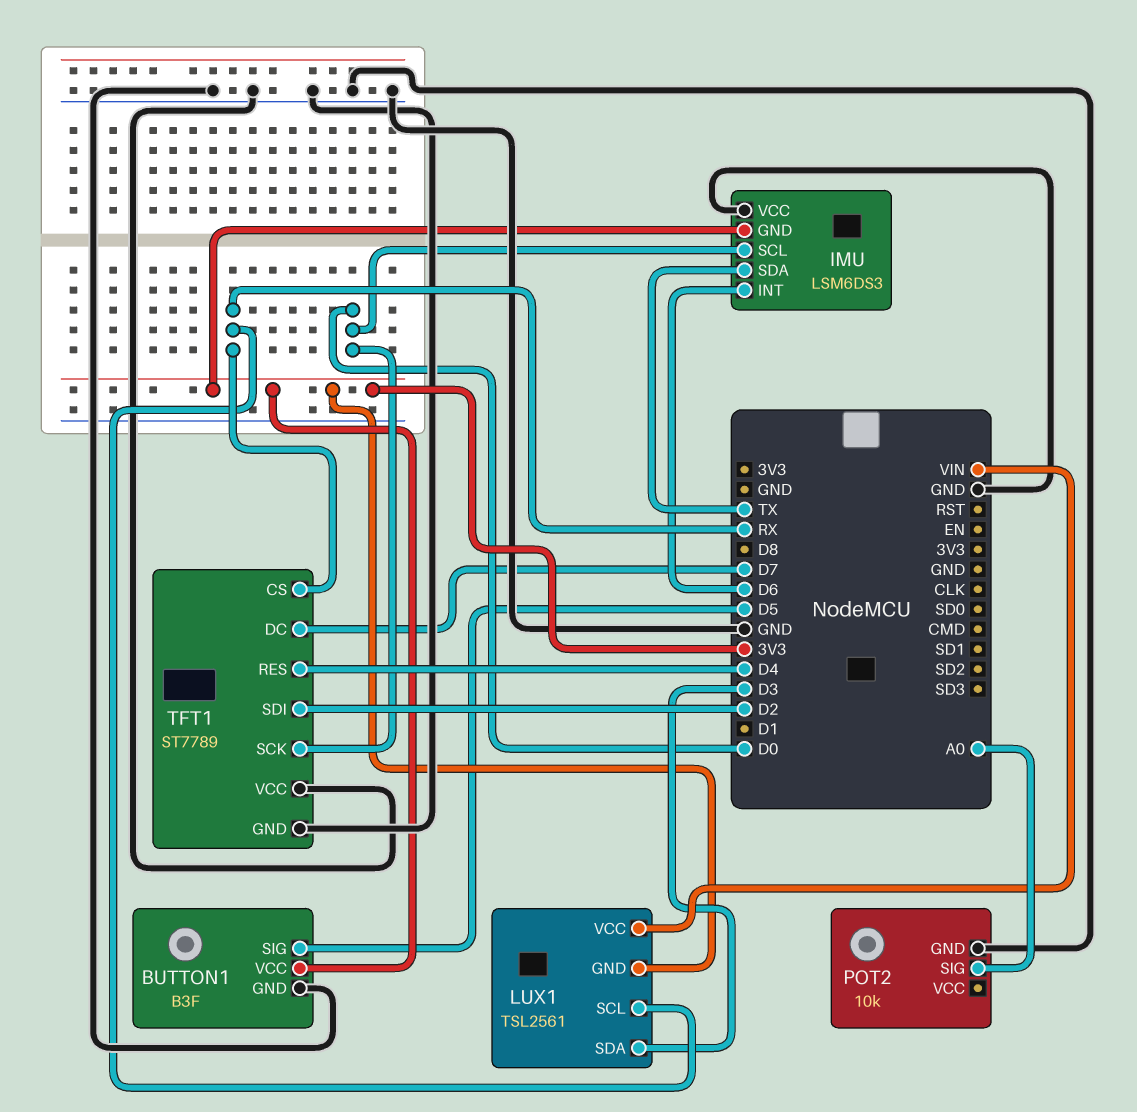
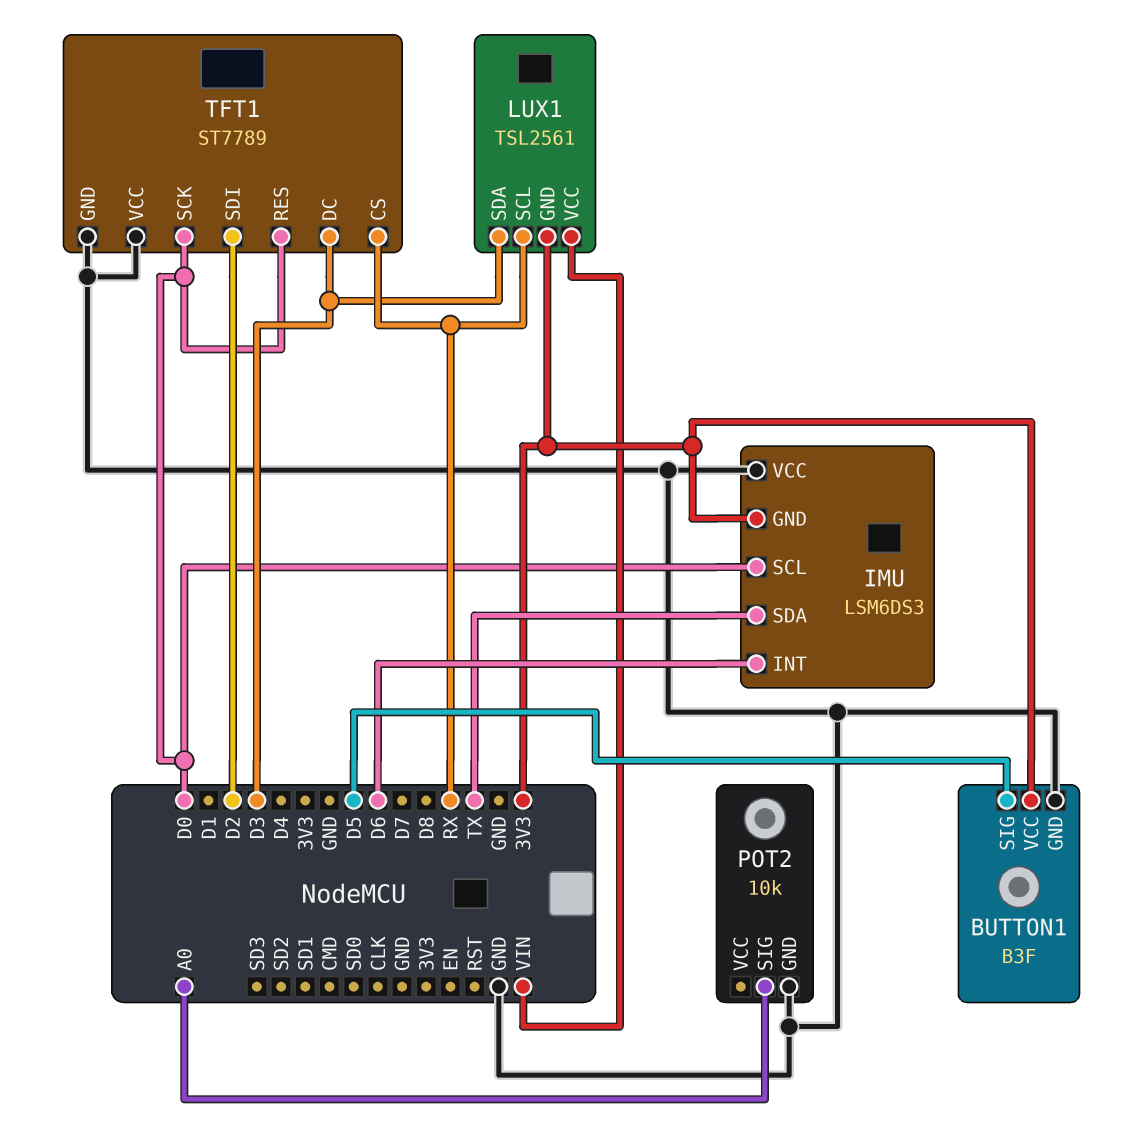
TFT1 pin DC: D7 -> D3
TFT1 pin RES: D4 -> D0

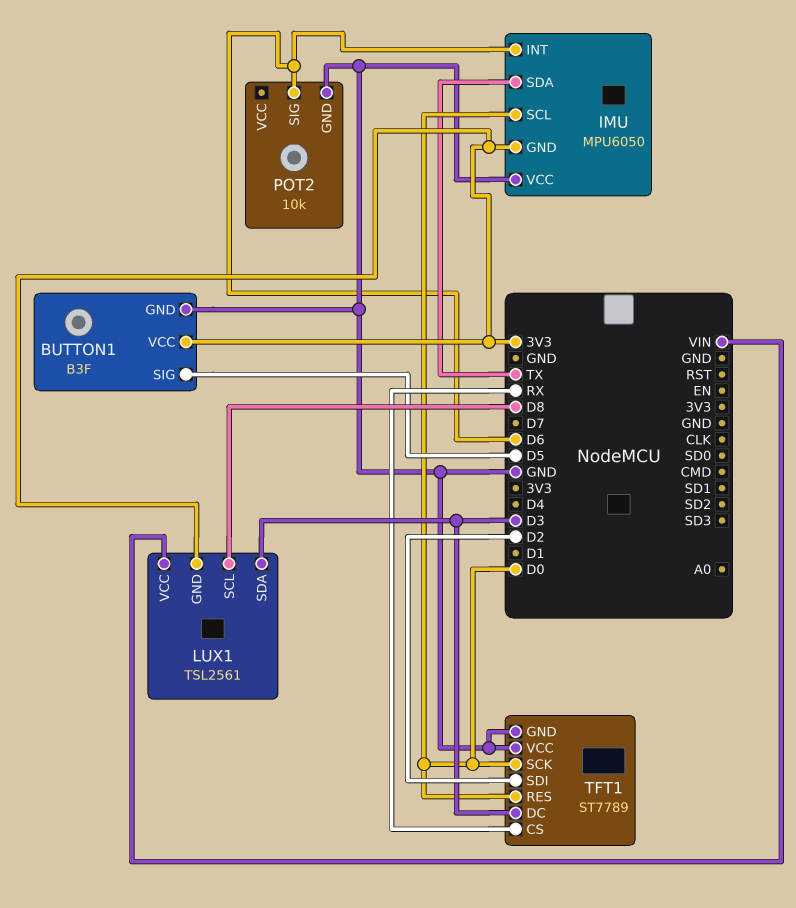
IMU: LSM6DS3 -> MPU6050
LUX1 pin SCL: RX -> D8
POT2 pin SIG: A0 -> D6

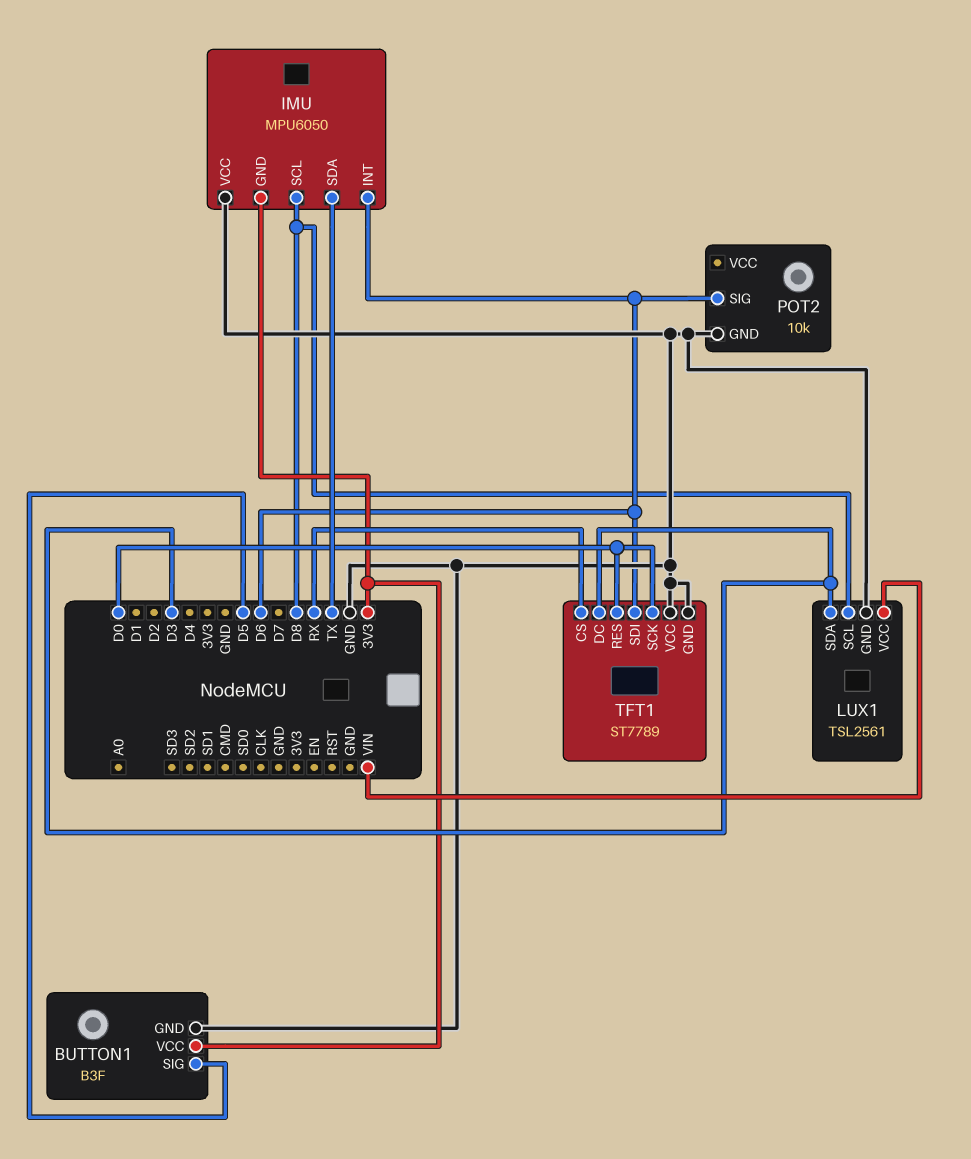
IMU pin SCL: D0 -> D8
LUX1 pin GND: 3V3 -> GND
TFT1 pin SDI: D2 -> D6

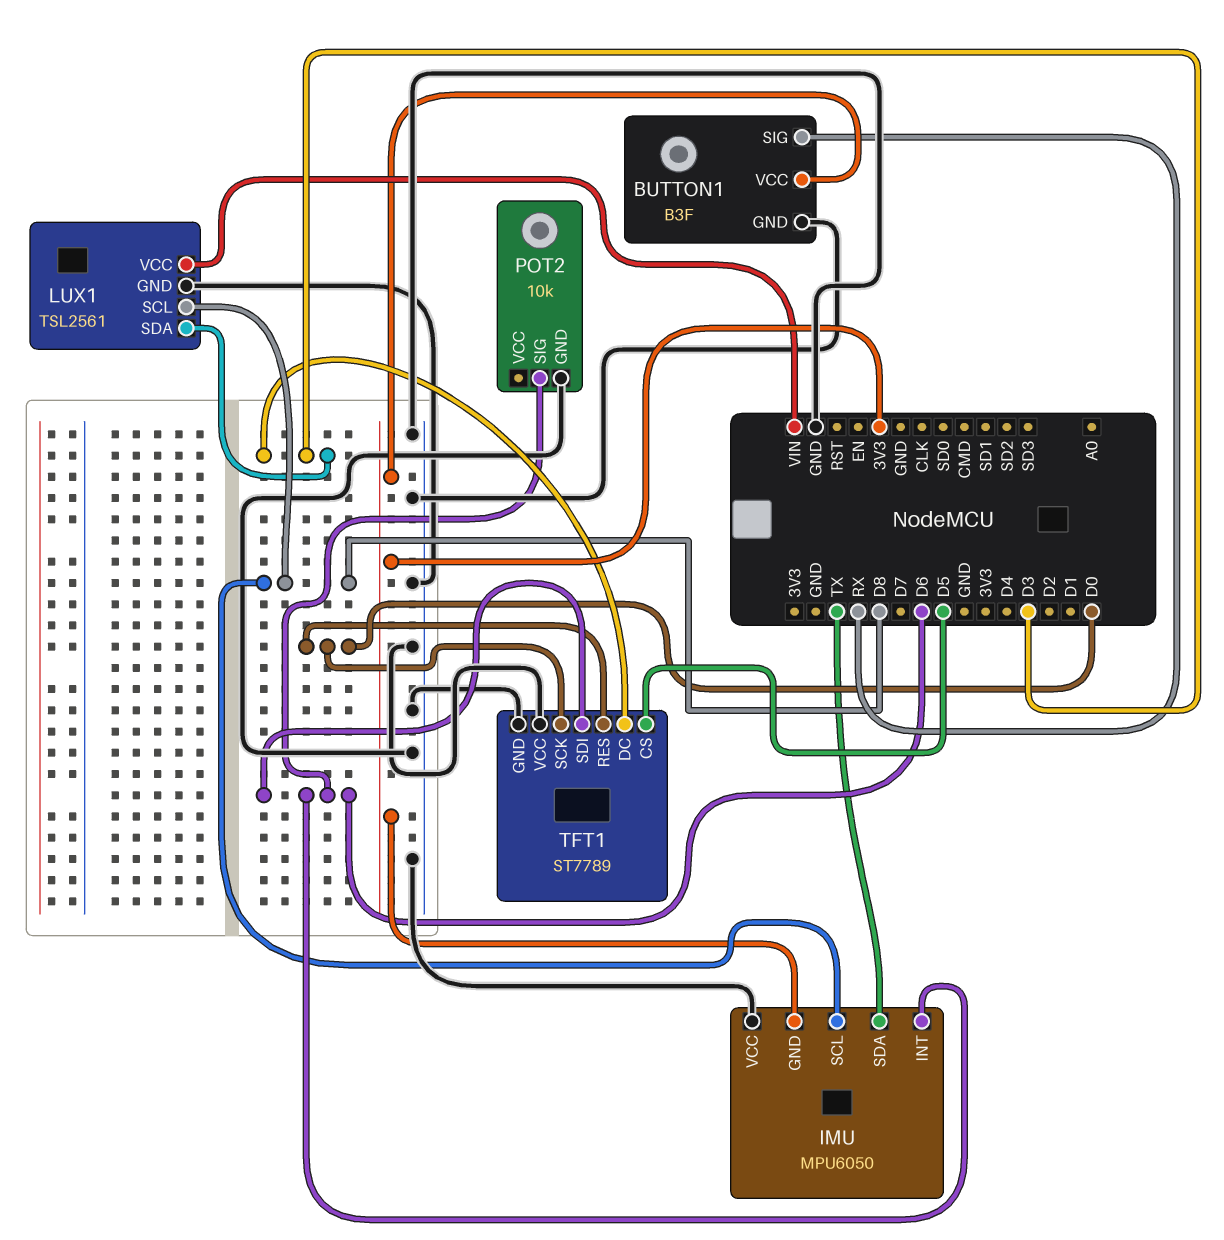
BUTTON1 pin SIG: D5 -> RX
TFT1 pin CS: RX -> D5

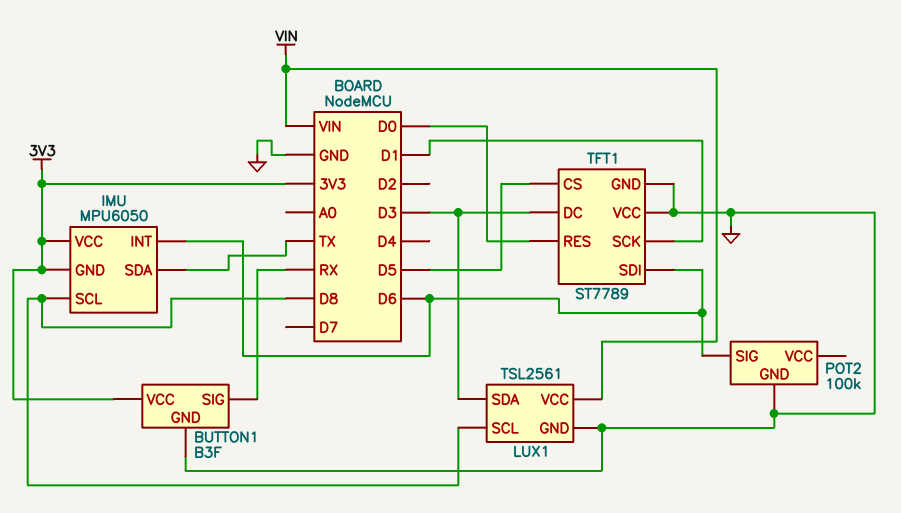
IMU pin VCC: GND -> 3V3
POT2: 10k -> 100k
TFT1 pin SCK: D0 -> D1

